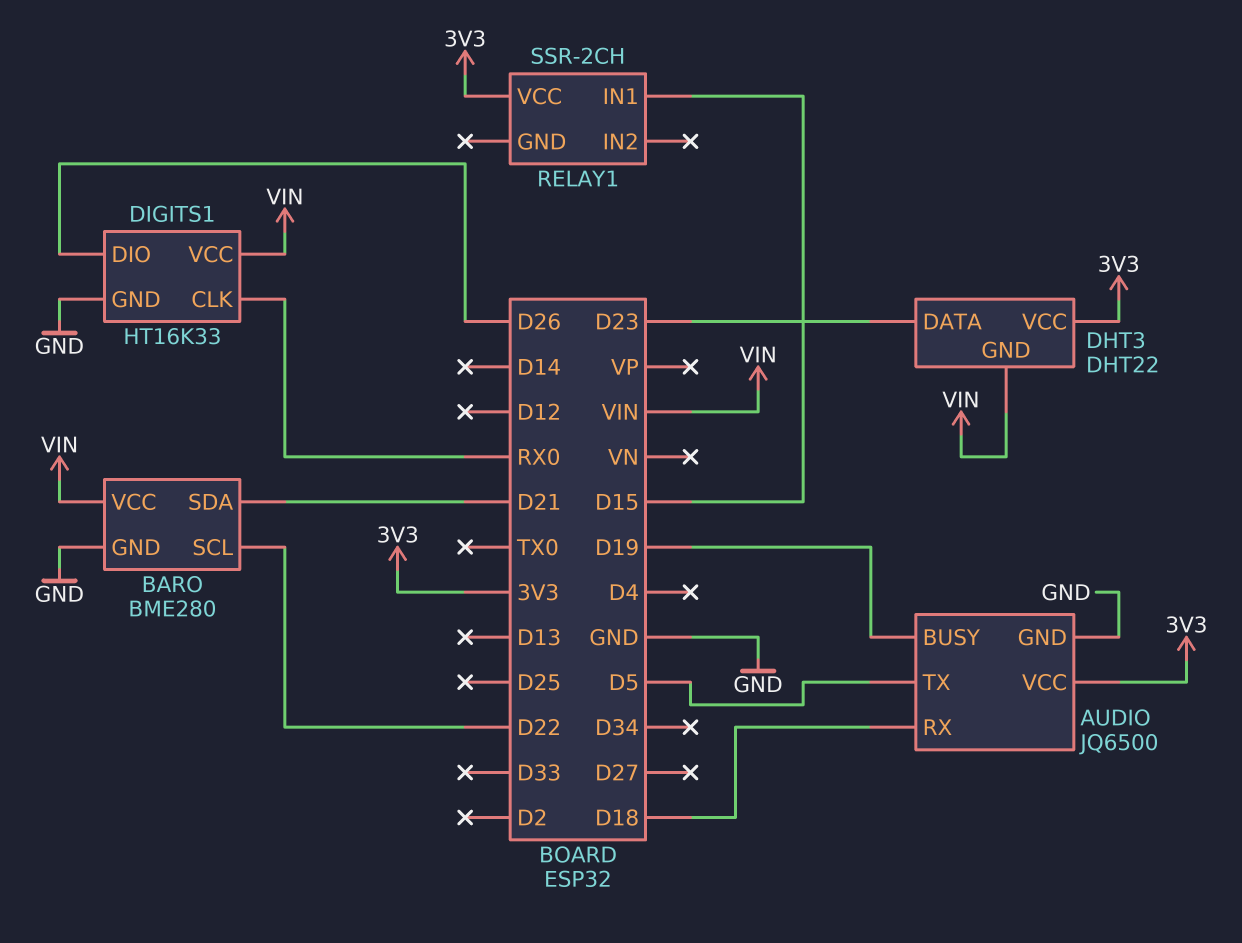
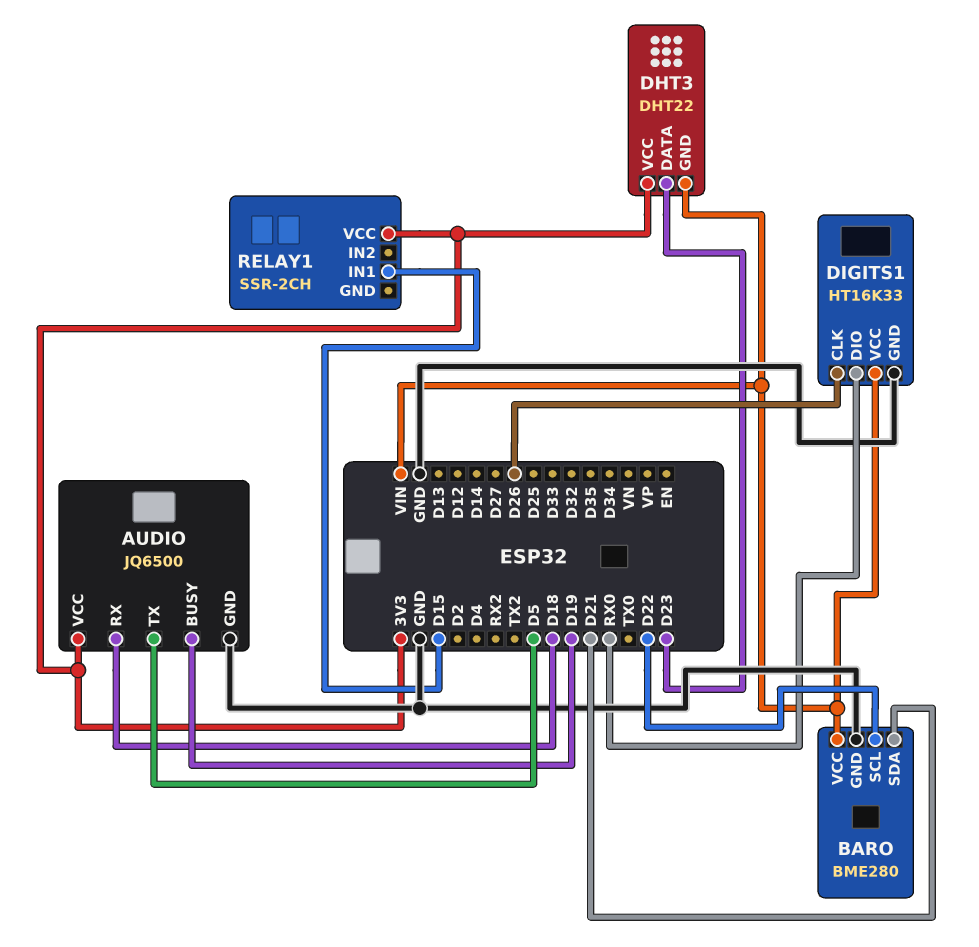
DIGITS1 pin CLK: RX0 -> D26
DIGITS1 pin DIO: D26 -> RX0

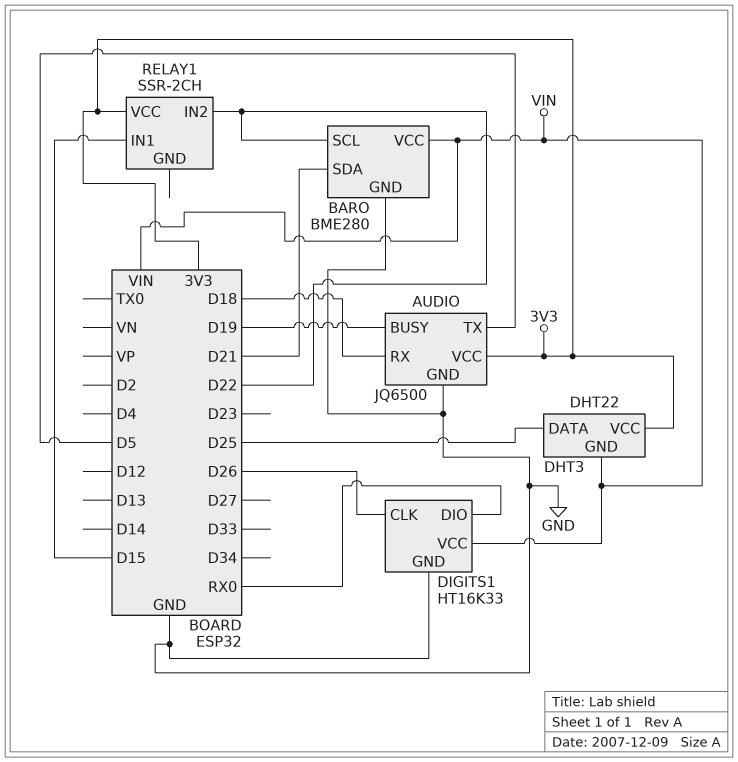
DHT3 pin DATA: D23 -> D25
RELAY1 pin IN2: none -> D22

